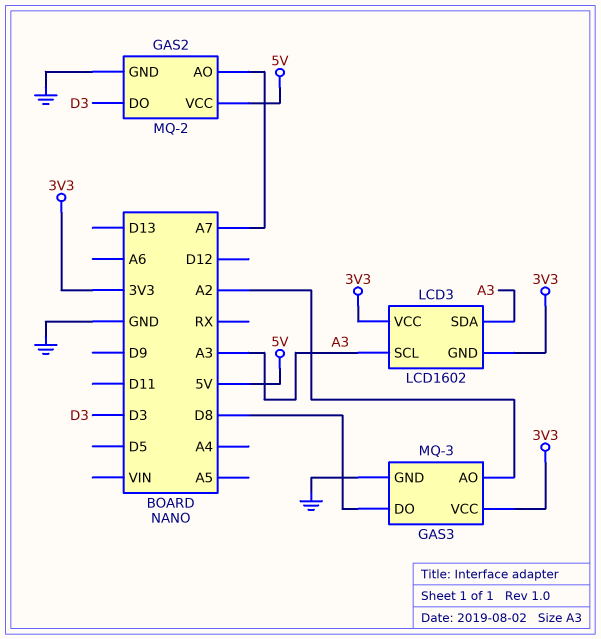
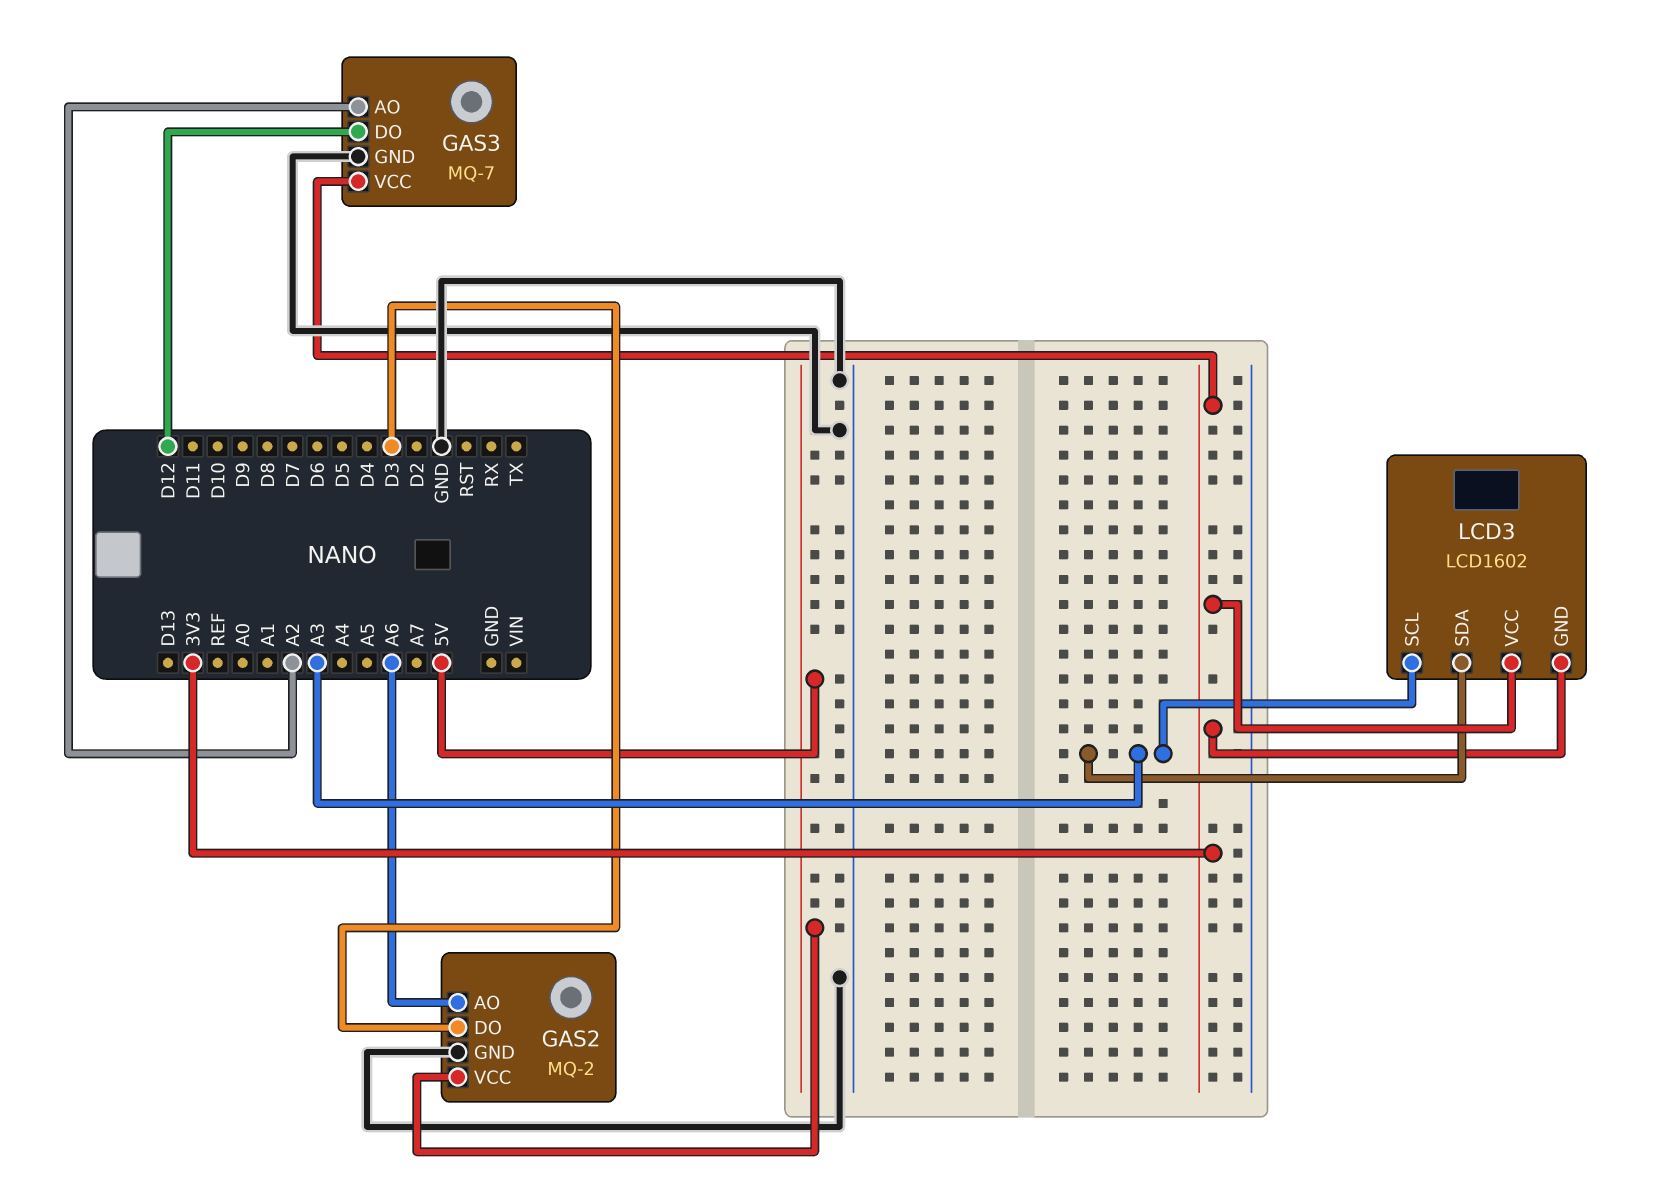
GAS2 pin AO: A7 -> A6
GAS3: MQ-3 -> MQ-7
GAS3 pin DO: D8 -> D12

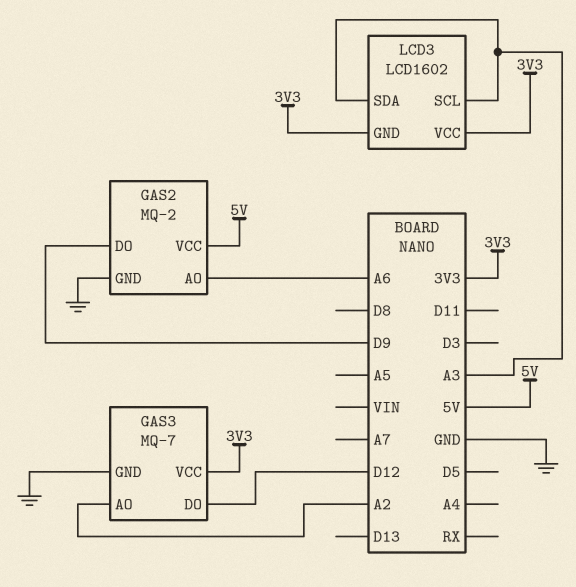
GAS2 pin DO: D3 -> D9

